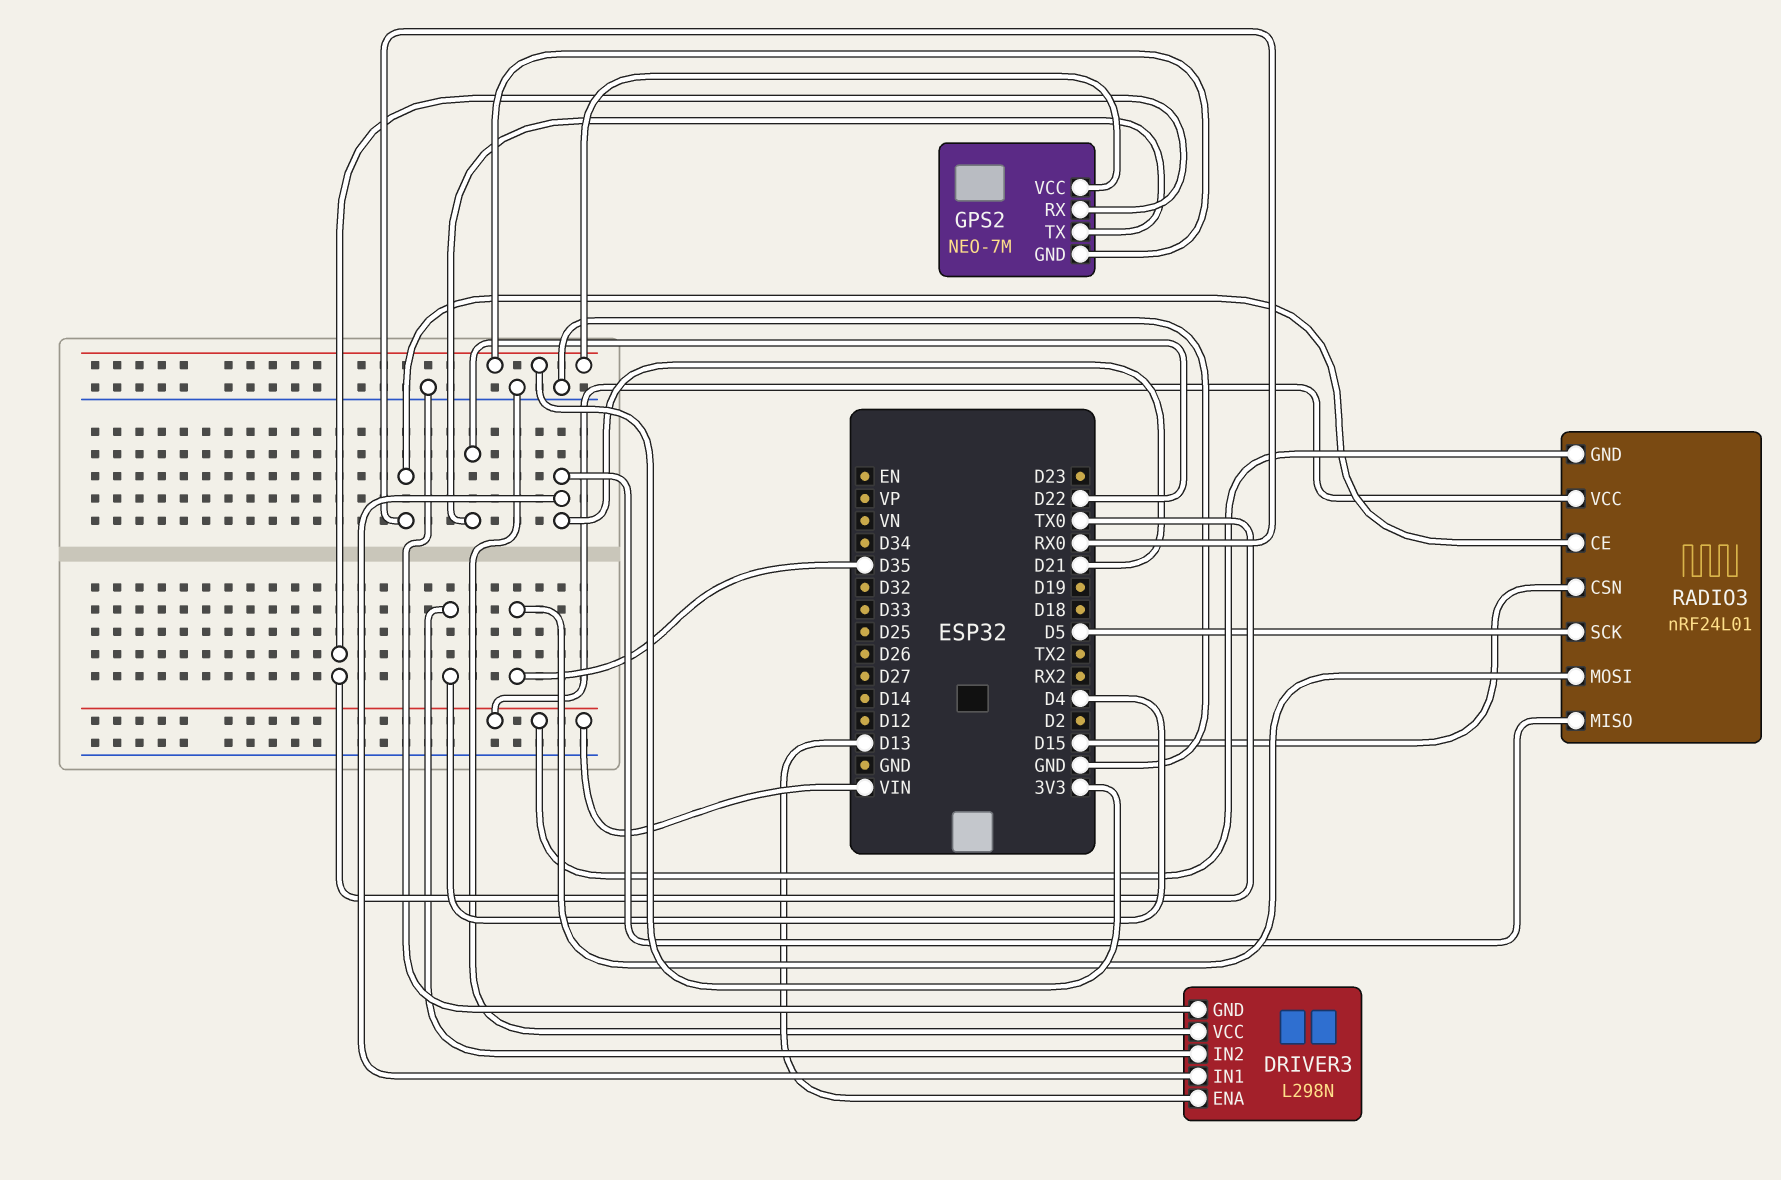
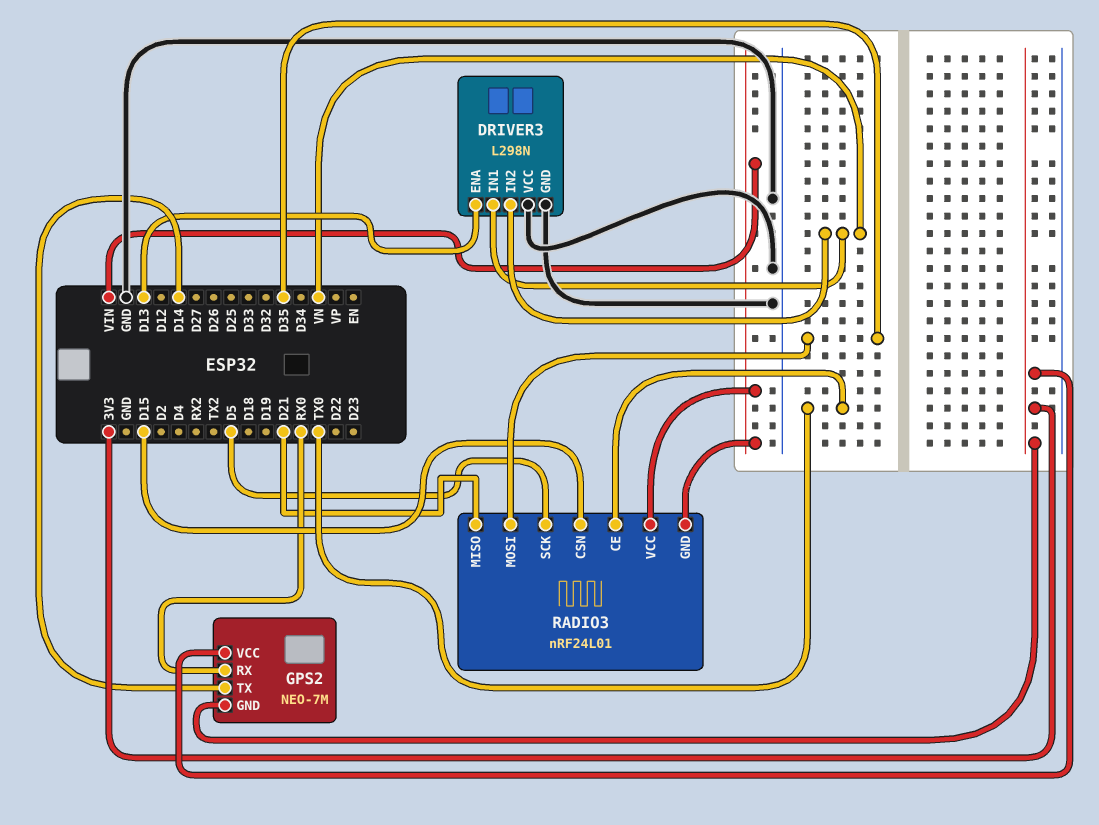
DRIVER3 pin IN1: D21 -> VN
DRIVER3 pin IN2: D4 -> VN
GPS2 pin RX: TX0 -> RX0
GPS2 pin TX: D22 -> D14
RADIO3 pin CE: RX0 -> TX0

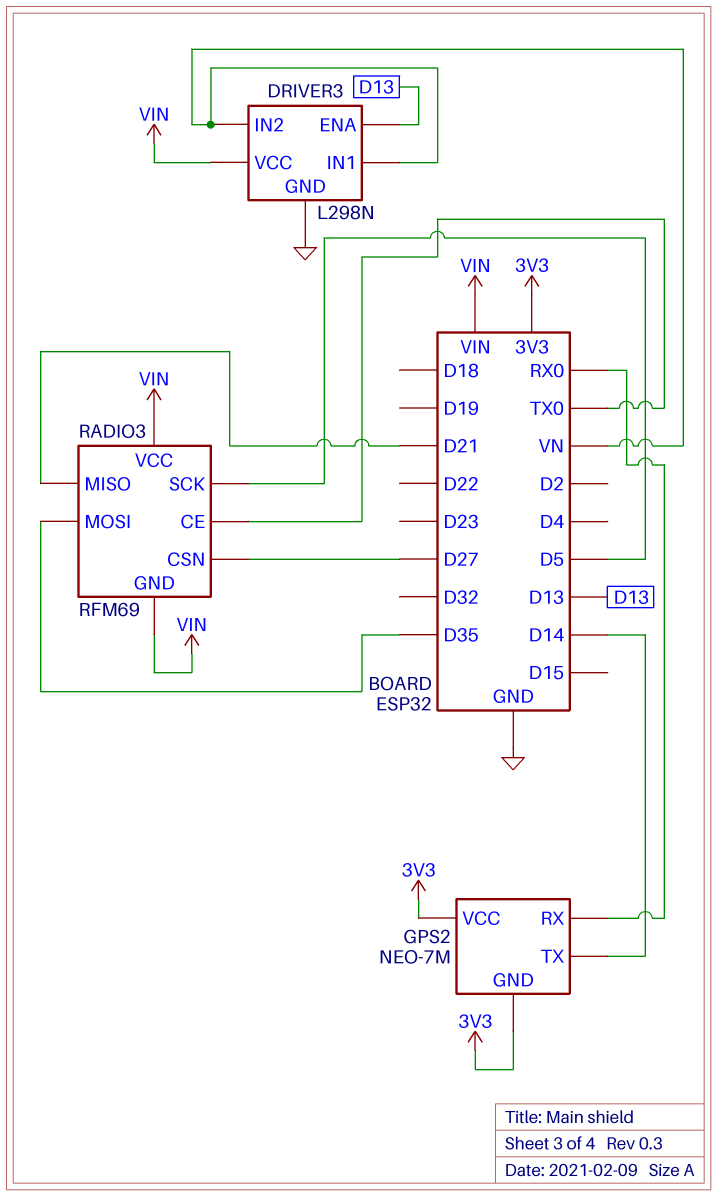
DRIVER3 pin VCC: GND -> VIN
RADIO3: nRF24L01 -> RFM69
RADIO3 pin CSN: D15 -> D27

